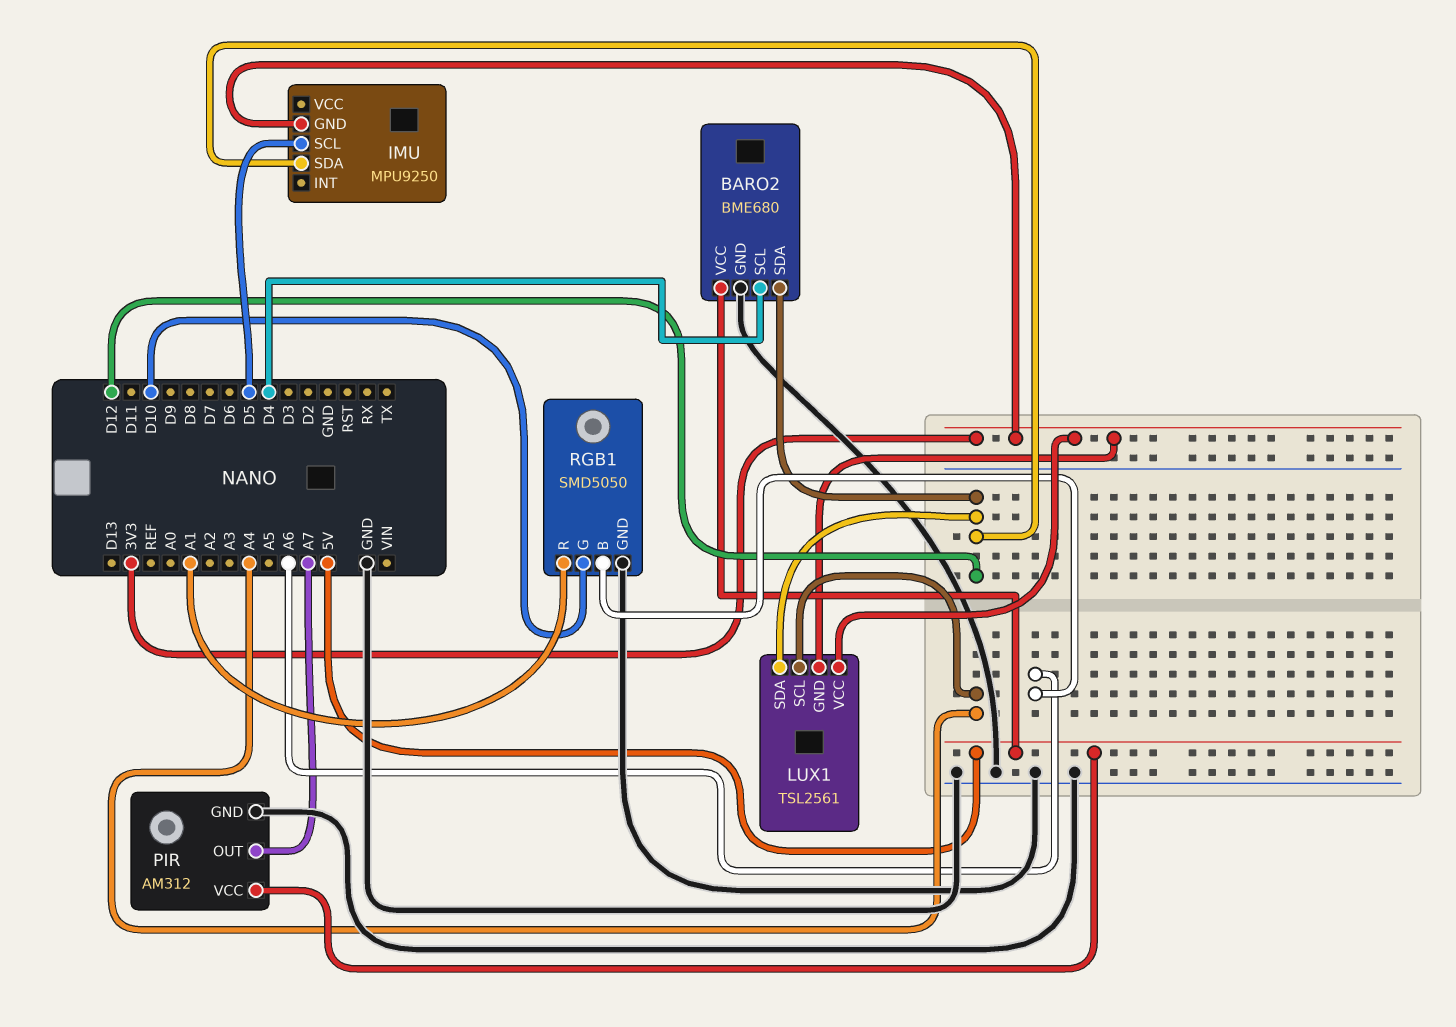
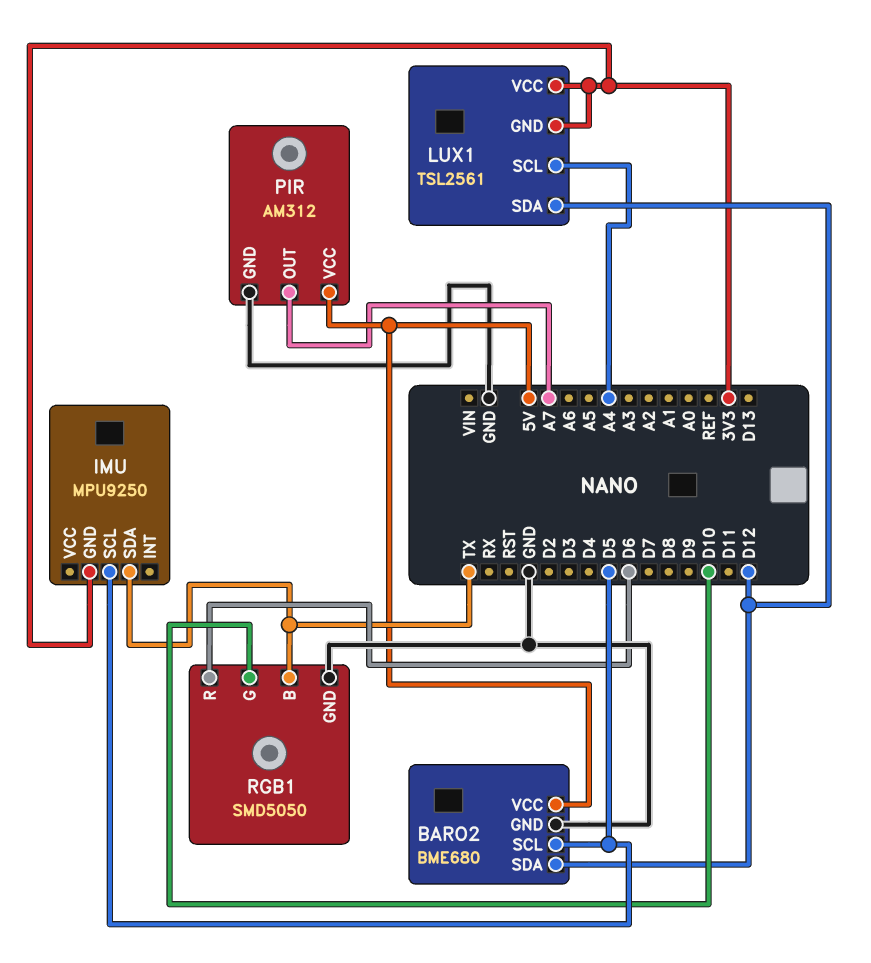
BARO2 pin SCL: D4 -> D5
IMU pin SDA: D12 -> TX
RGB1 pin B: A6 -> TX
RGB1 pin R: A1 -> D6

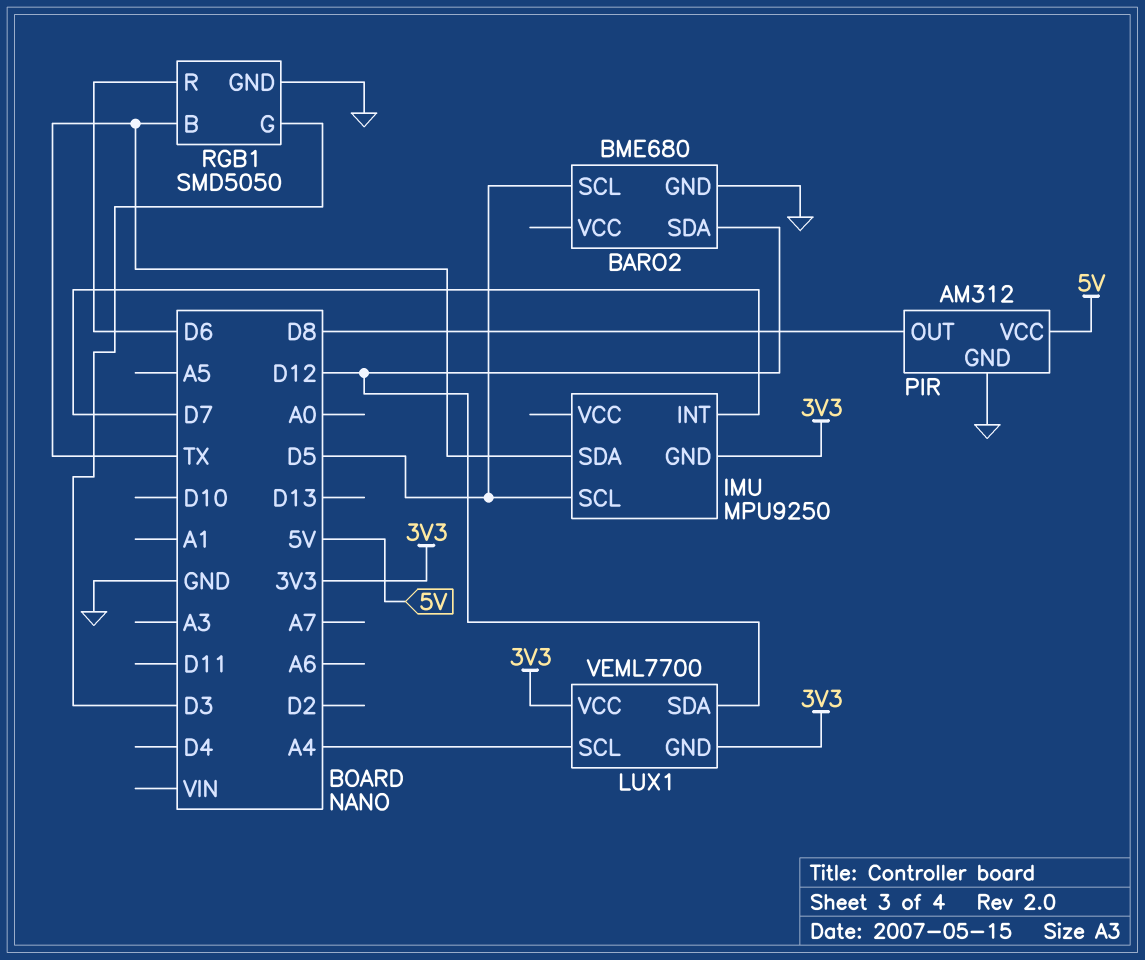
BARO2 pin VCC: 5V -> none
IMU pin INT: none -> D7
LUX1: TSL2561 -> VEML7700
PIR pin OUT: A7 -> D8
RGB1 pin G: D10 -> D3

